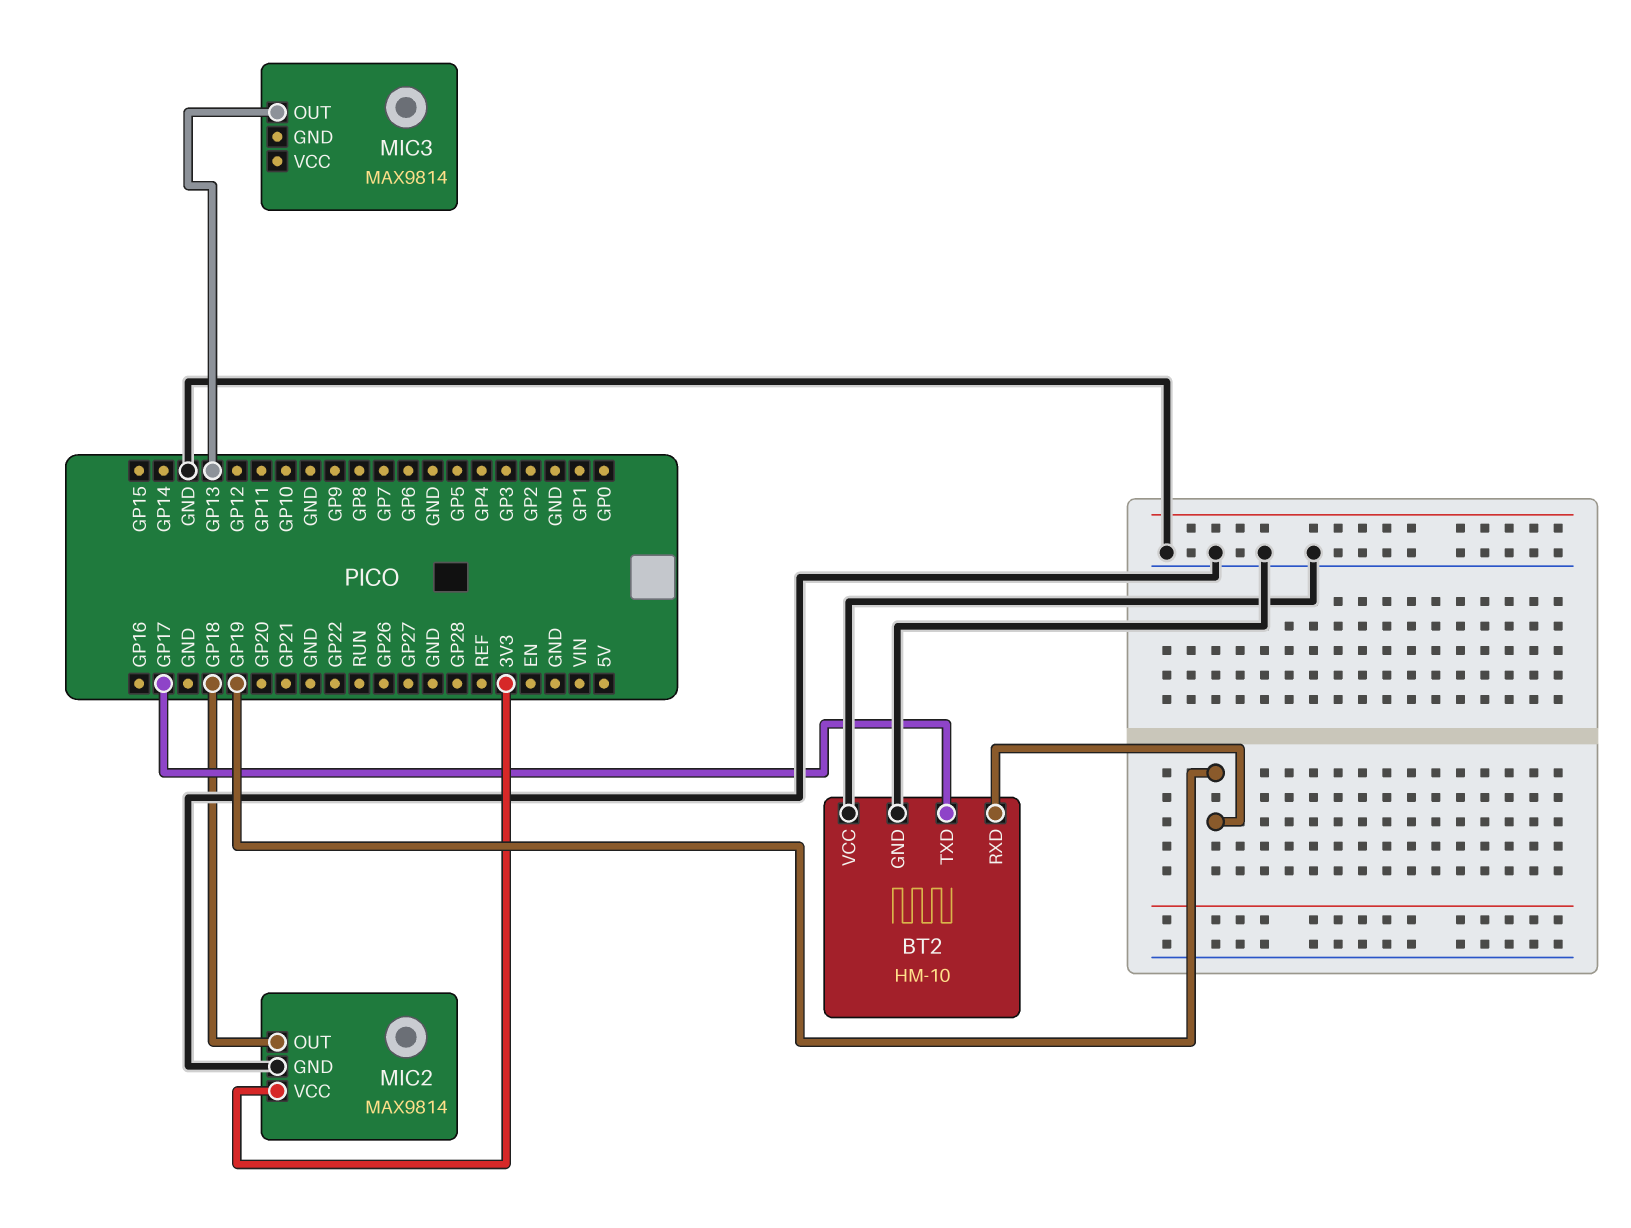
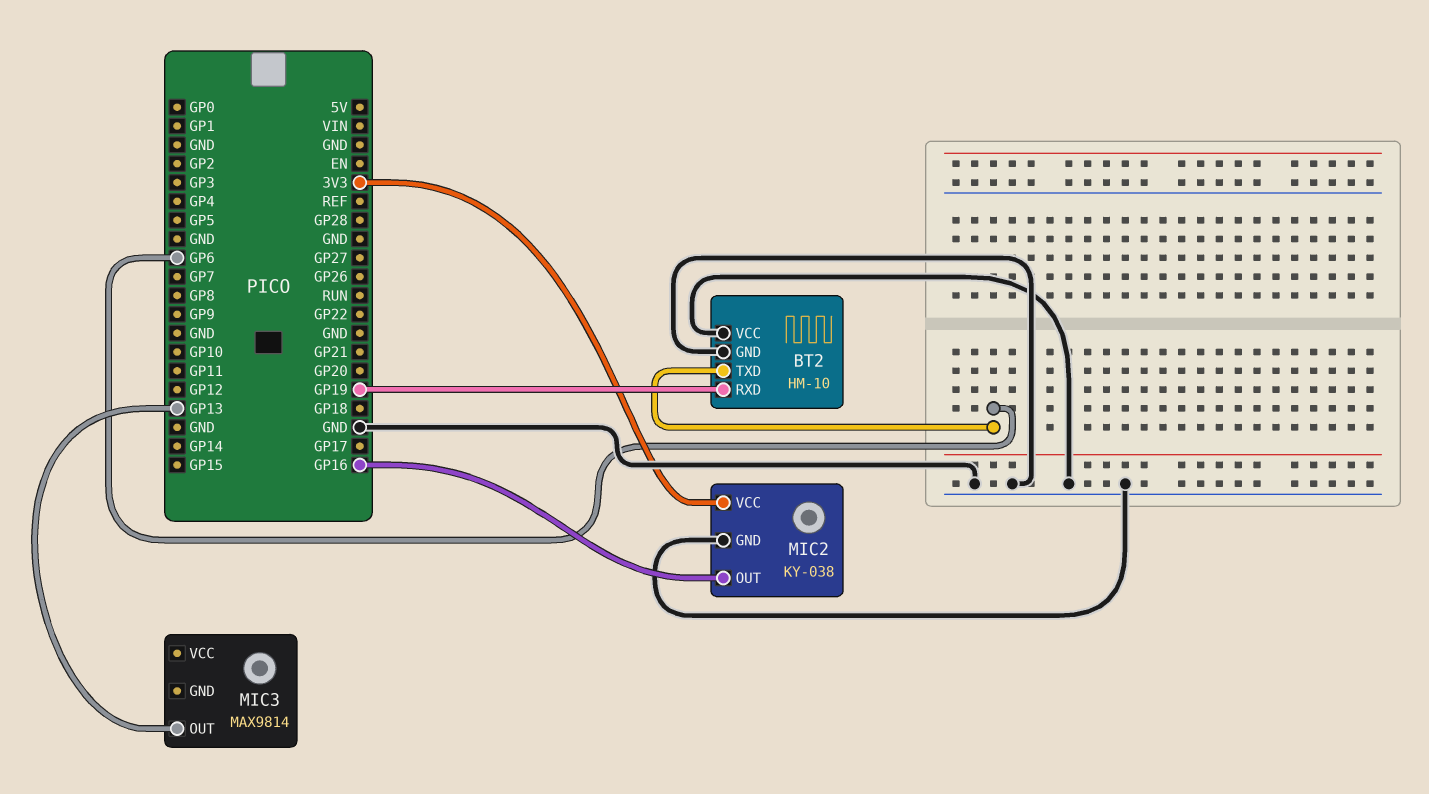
BT2 pin TXD: GP17 -> GP6
MIC2: MAX9814 -> KY-038
MIC2 pin OUT: GP18 -> GP16

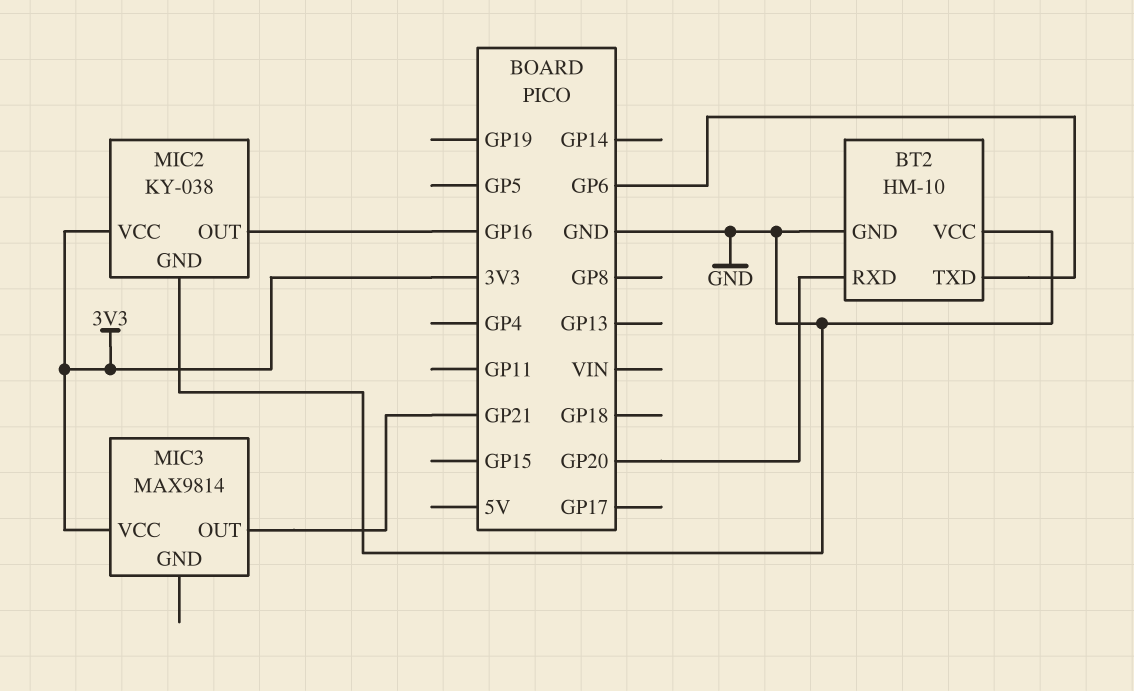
BT2 pin RXD: GP19 -> GP20
MIC3 pin OUT: GP13 -> GP21
MIC3 pin VCC: none -> 3V3

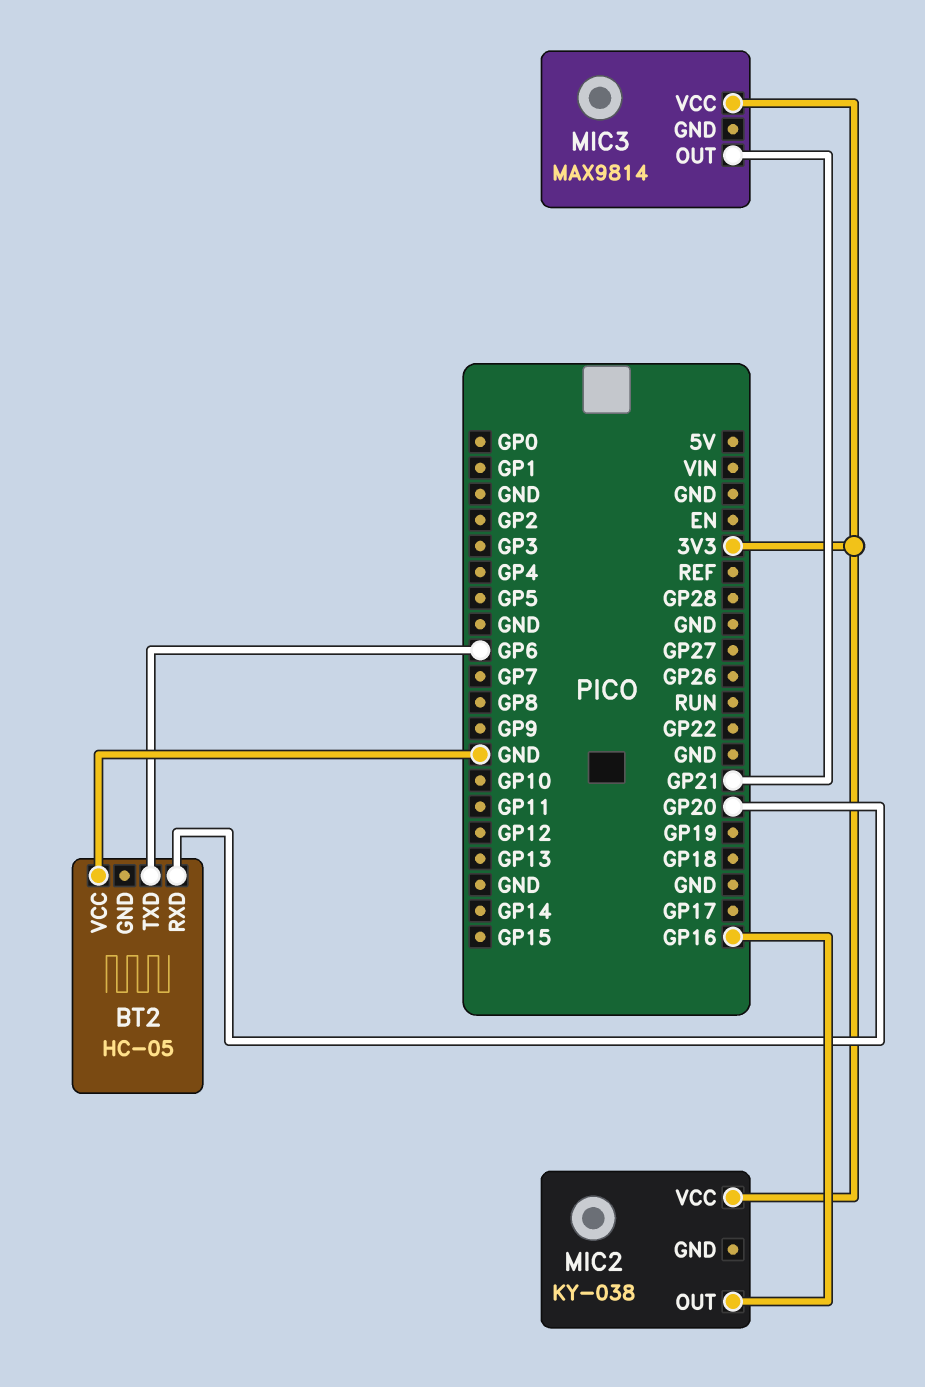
BT2: HM-10 -> HC-05
BT2 pin GND: GND -> none
MIC2 pin GND: GND -> none

